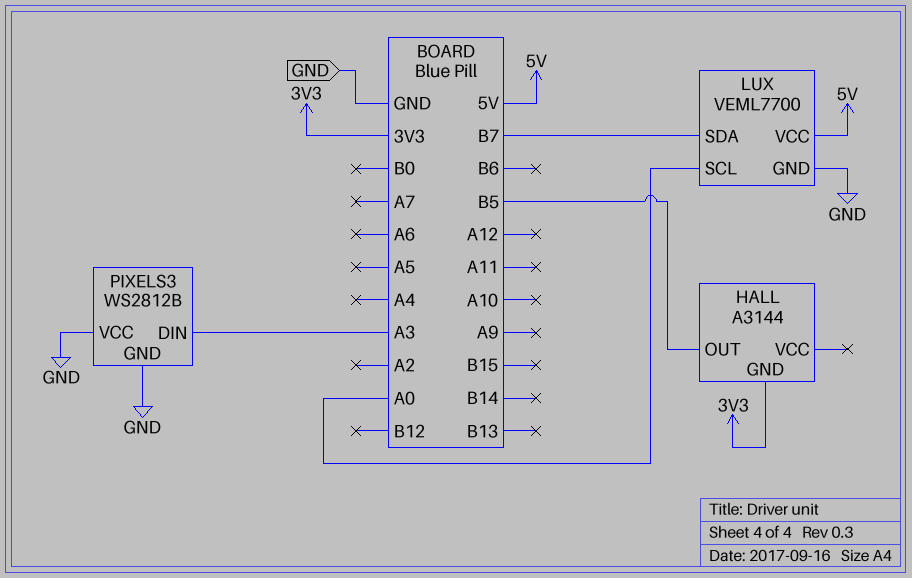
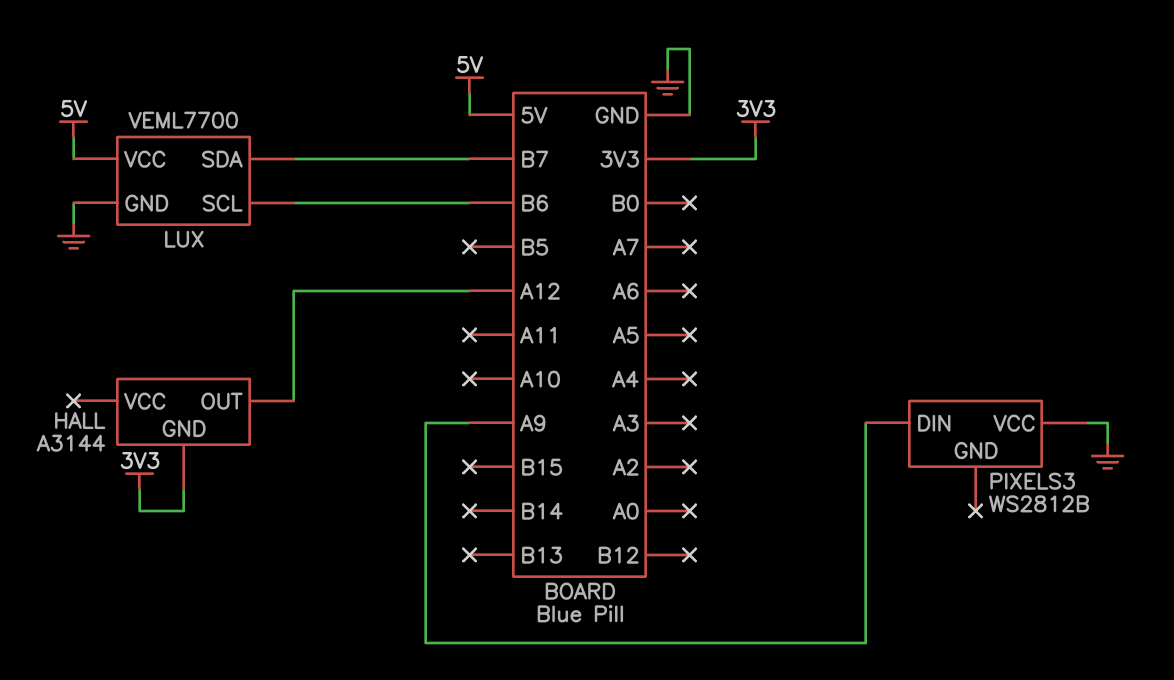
HALL pin OUT: B5 -> A12
LUX pin SCL: A0 -> B6
PIXELS3 pin DIN: A3 -> A9
PIXELS3 pin GND: GND -> none

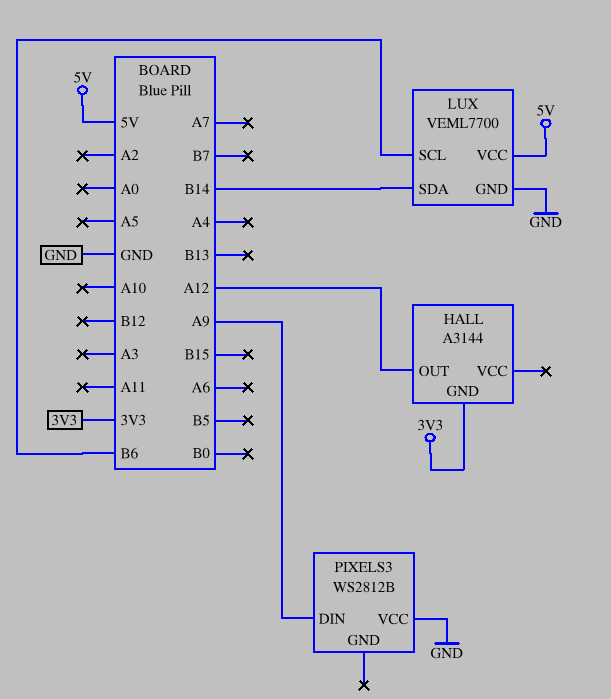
LUX pin SDA: B7 -> B14

